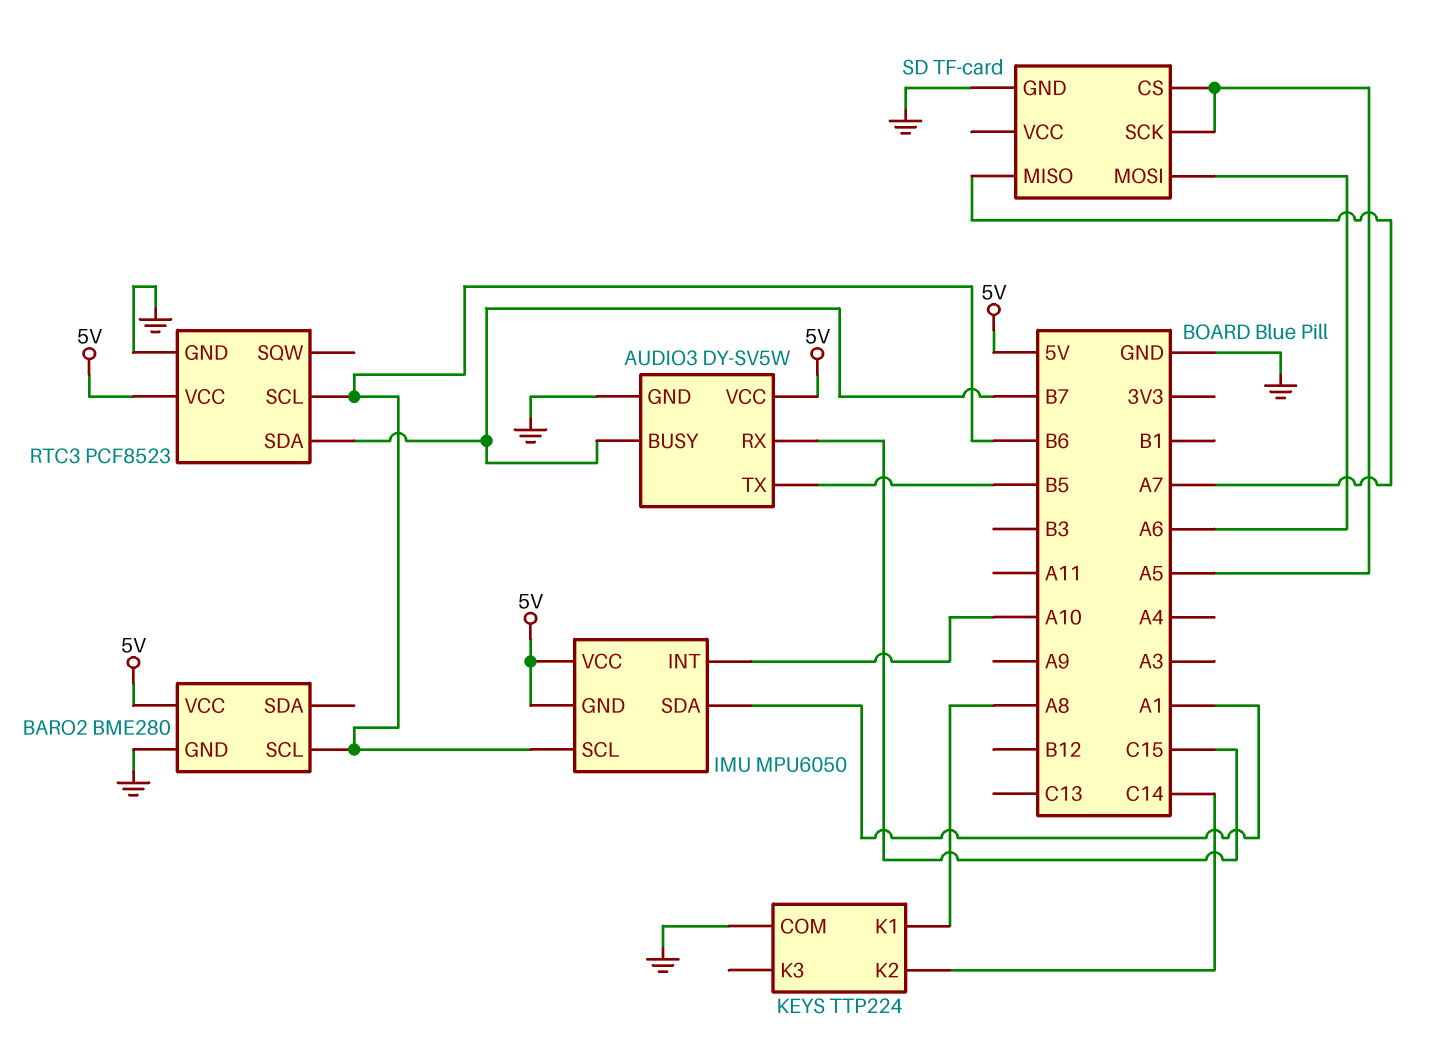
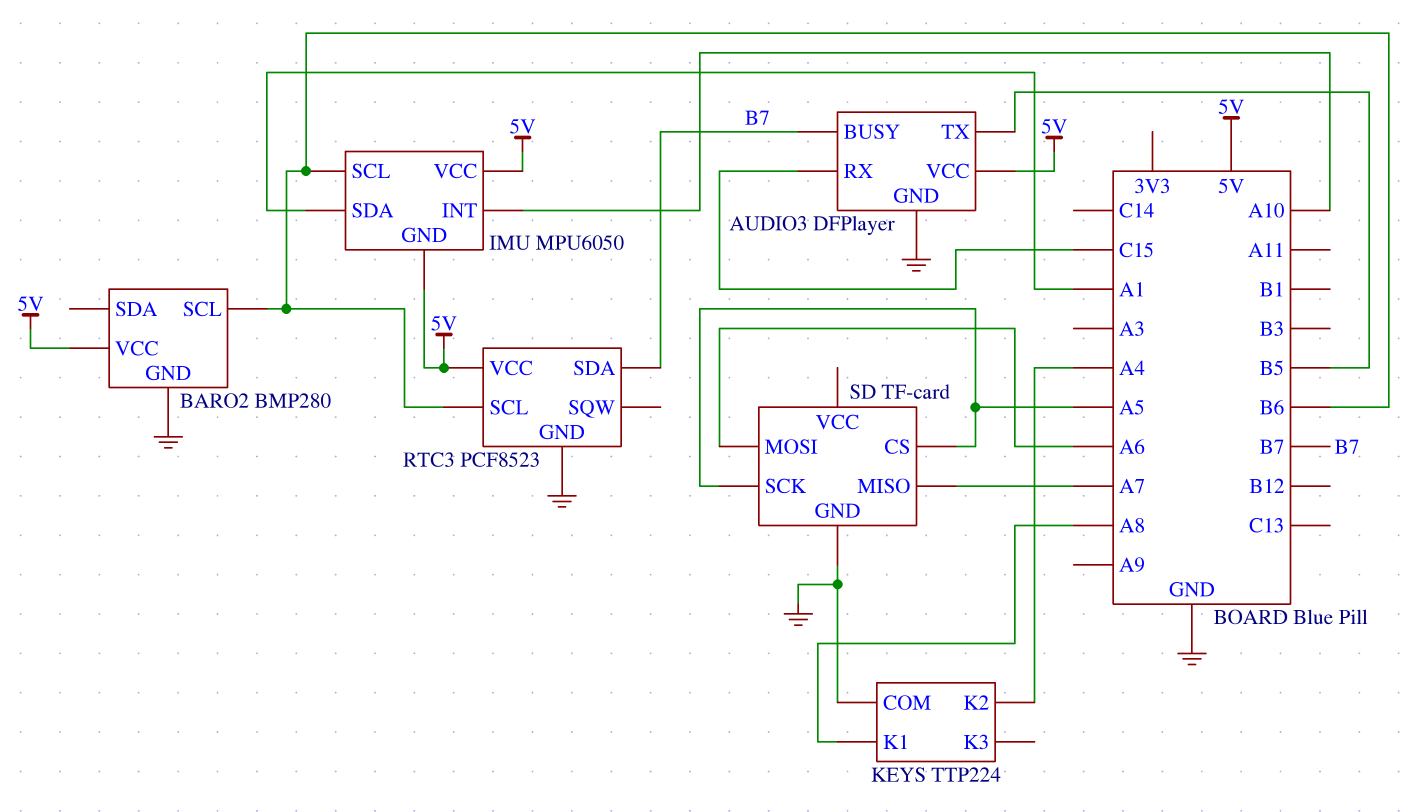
AUDIO3: DY-SV5W -> DFPlayer
BARO2: BME280 -> BMP280
KEYS pin K2: C14 -> A4

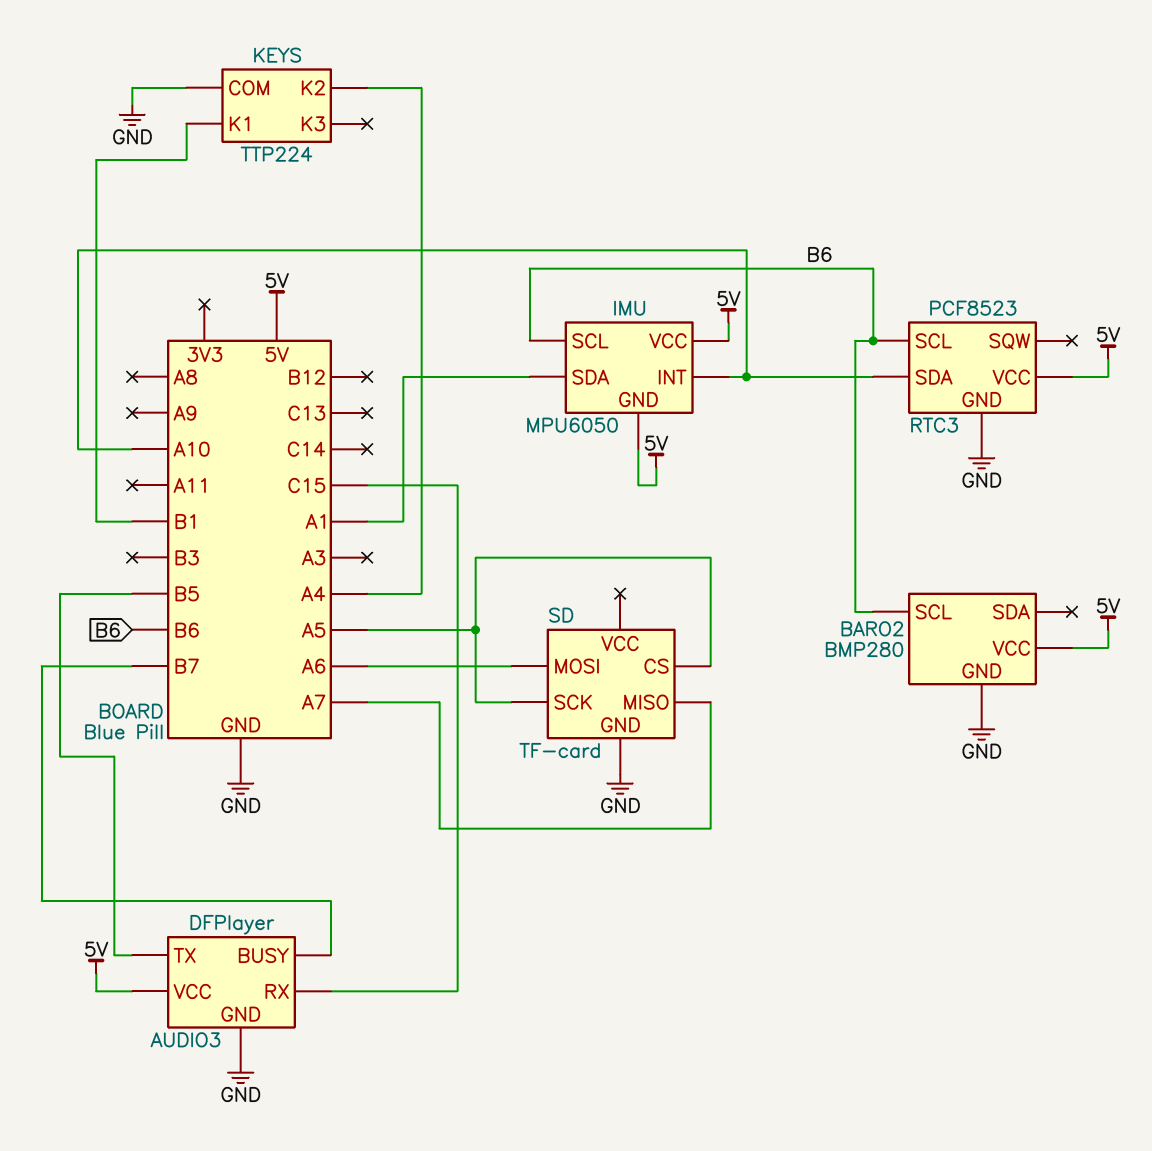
KEYS pin K1: A8 -> B1
RTC3 pin SDA: B7 -> A10

